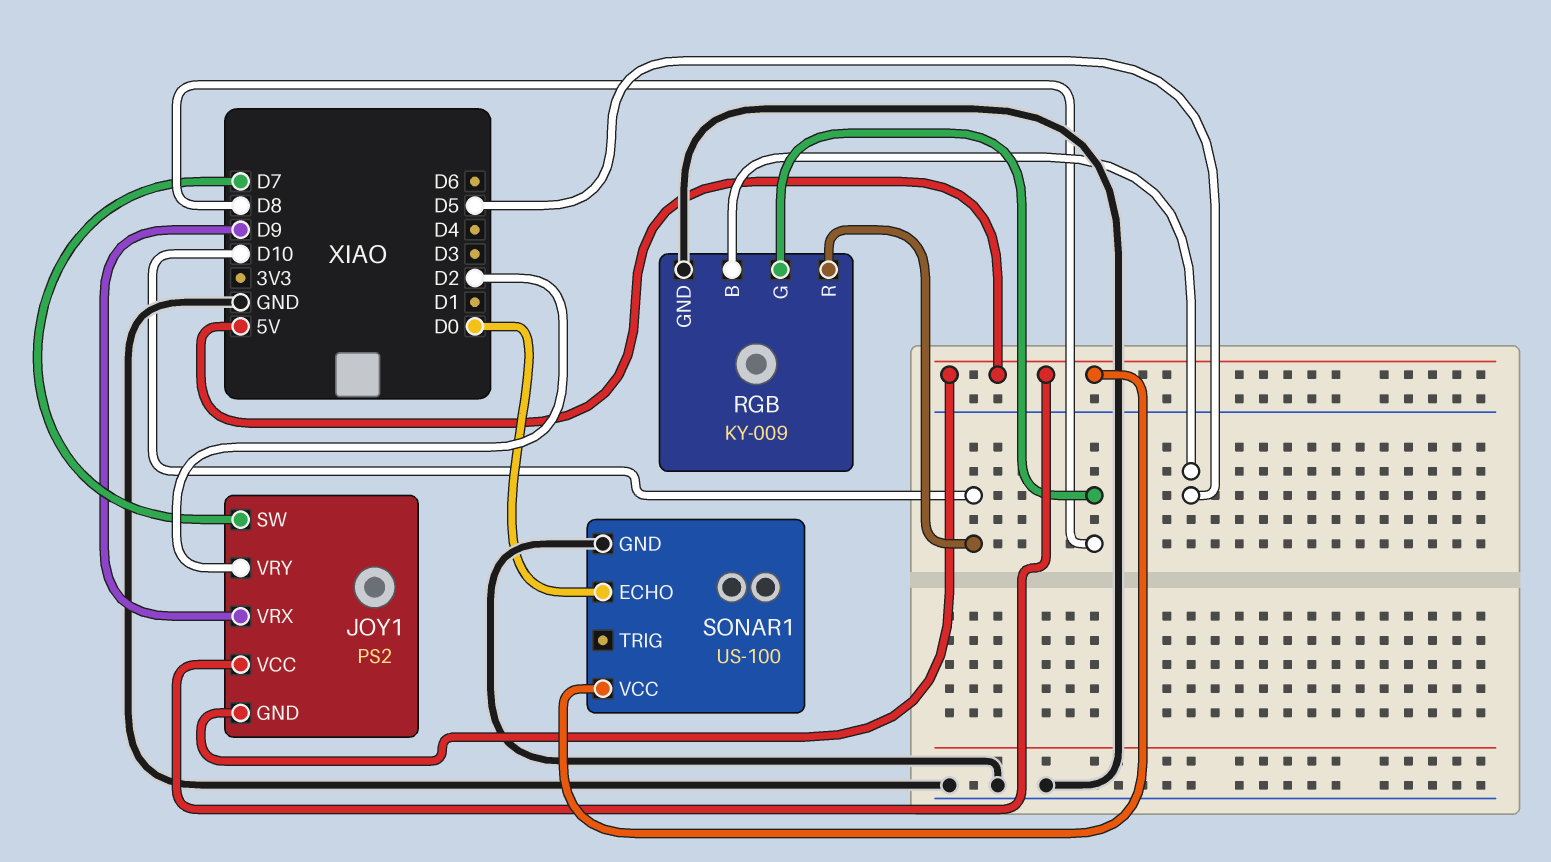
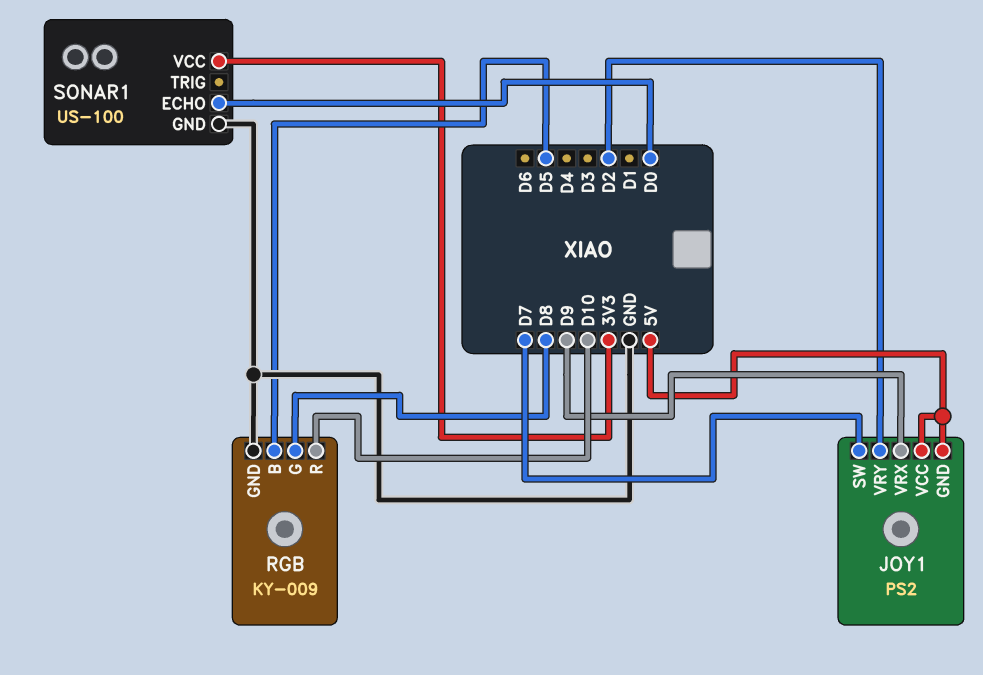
SONAR1 pin VCC: 5V -> 3V3

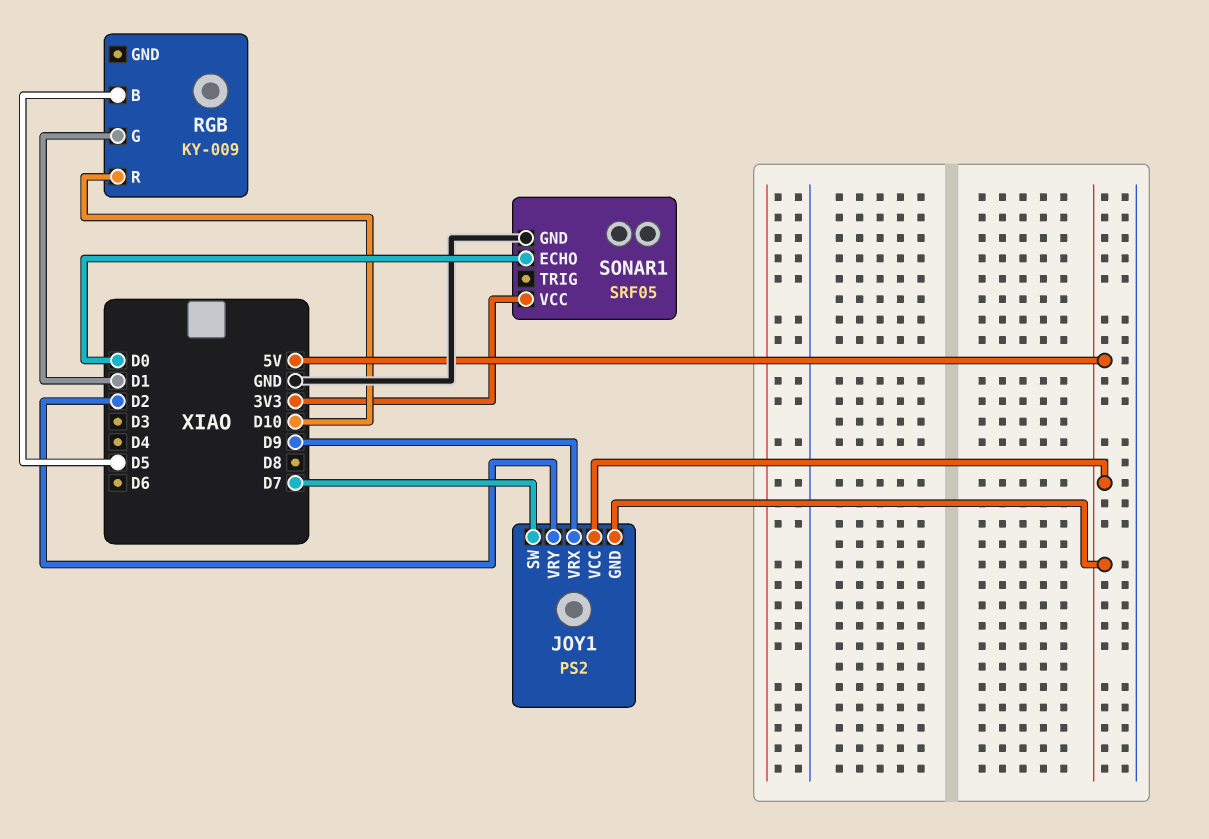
RGB pin G: D8 -> D1
RGB pin GND: GND -> none
SONAR1: US-100 -> SRF05

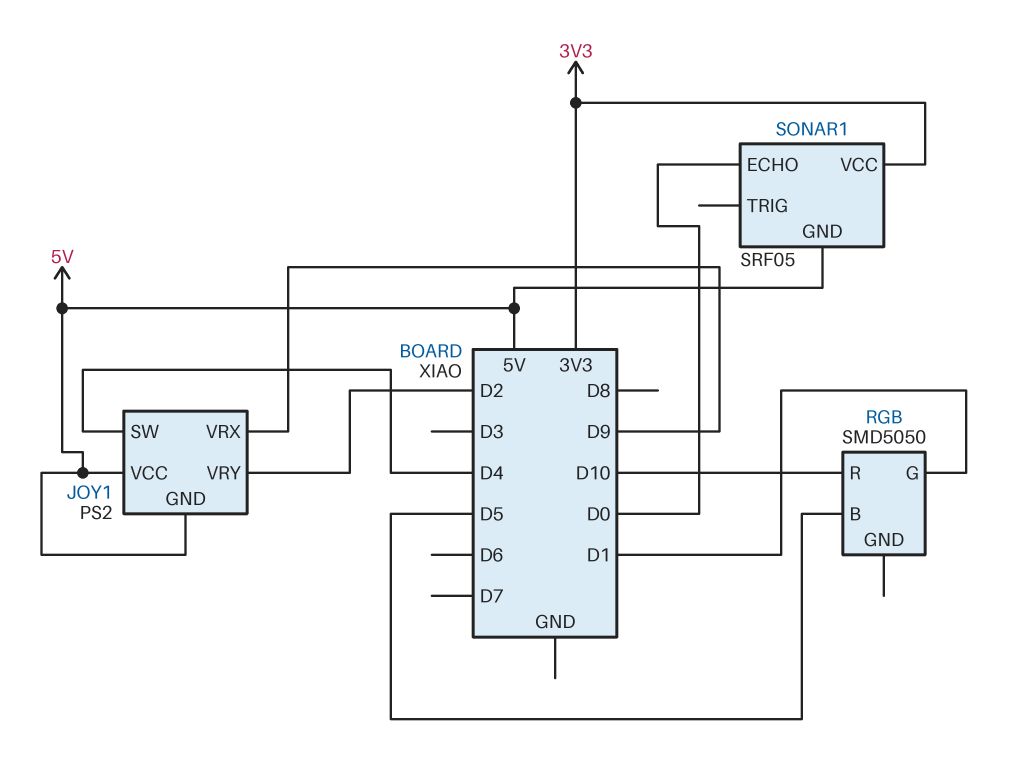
JOY1 pin SW: D7 -> D4
RGB: KY-009 -> SMD5050
SONAR1 pin GND: GND -> 5V

